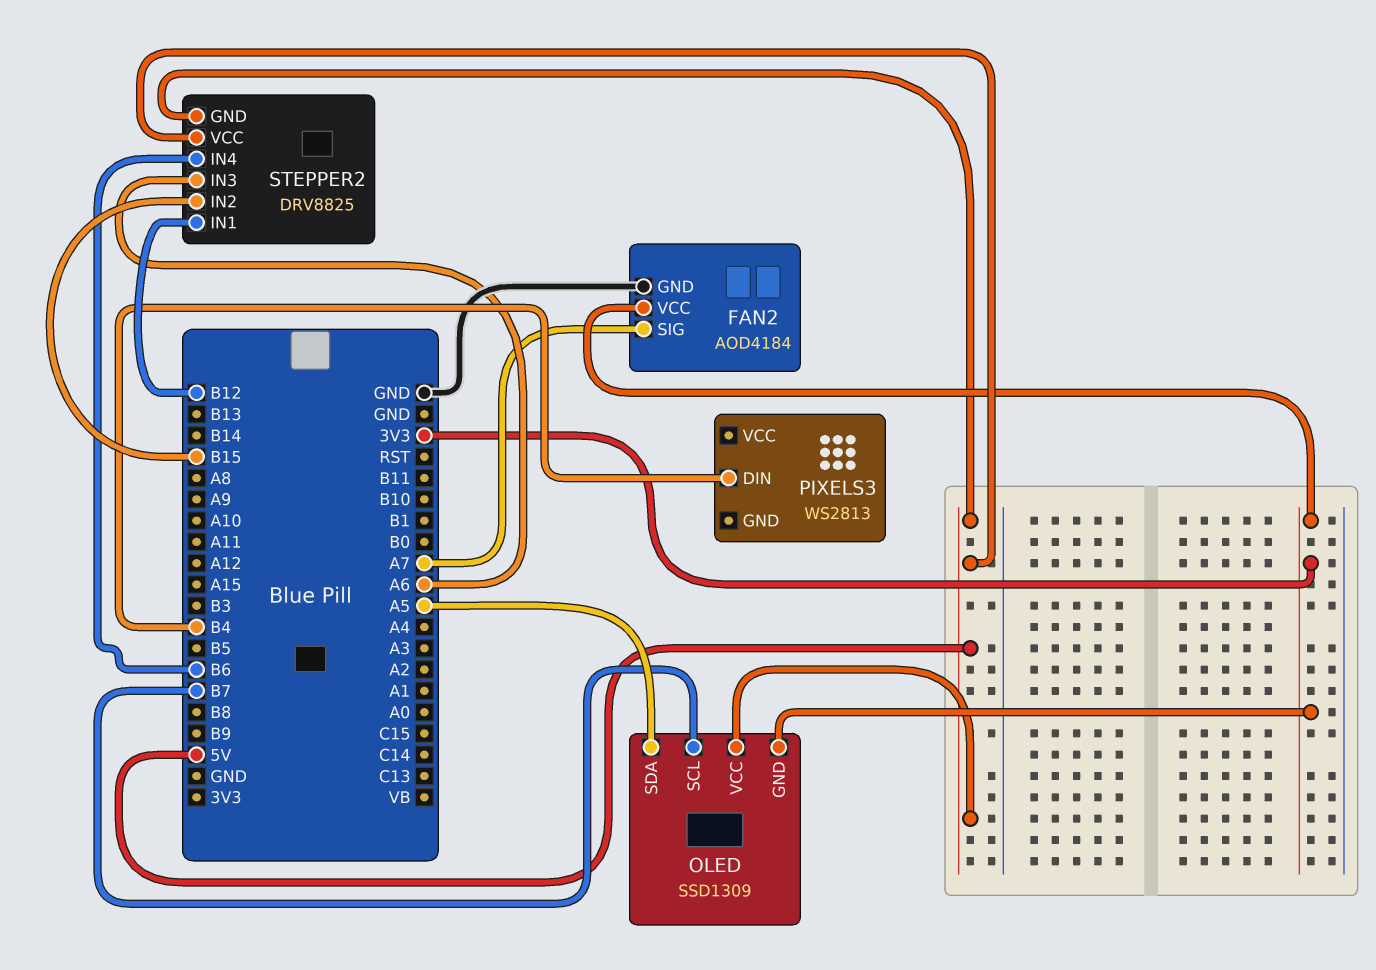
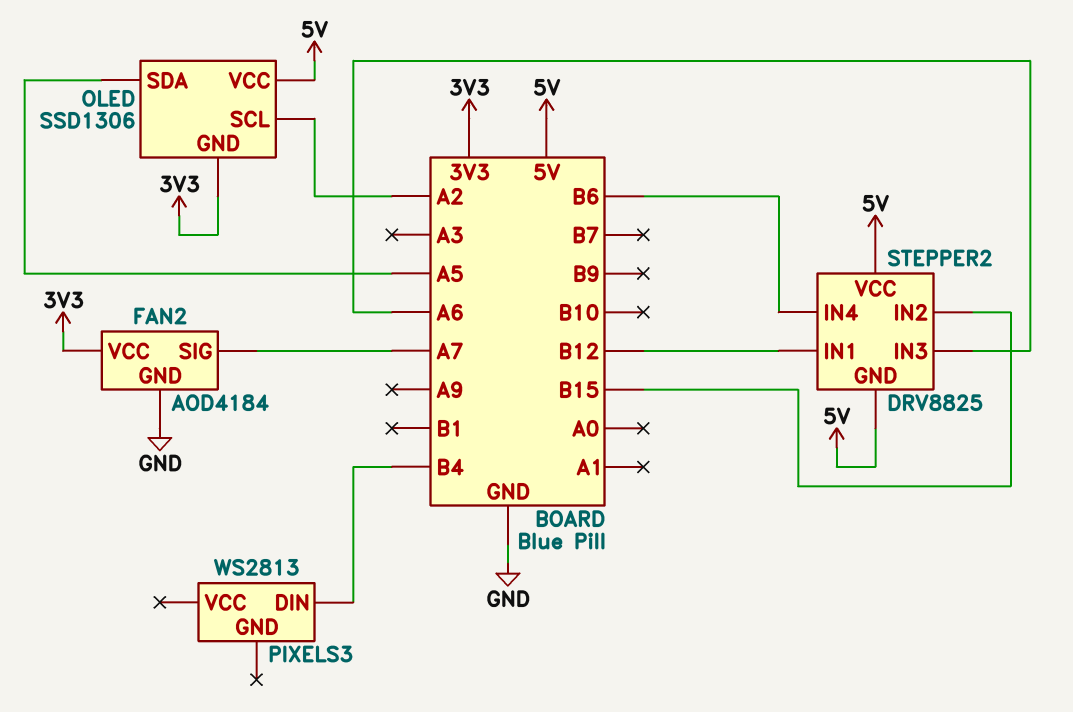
OLED: SSD1309 -> SSD1306
OLED pin SCL: B7 -> A2

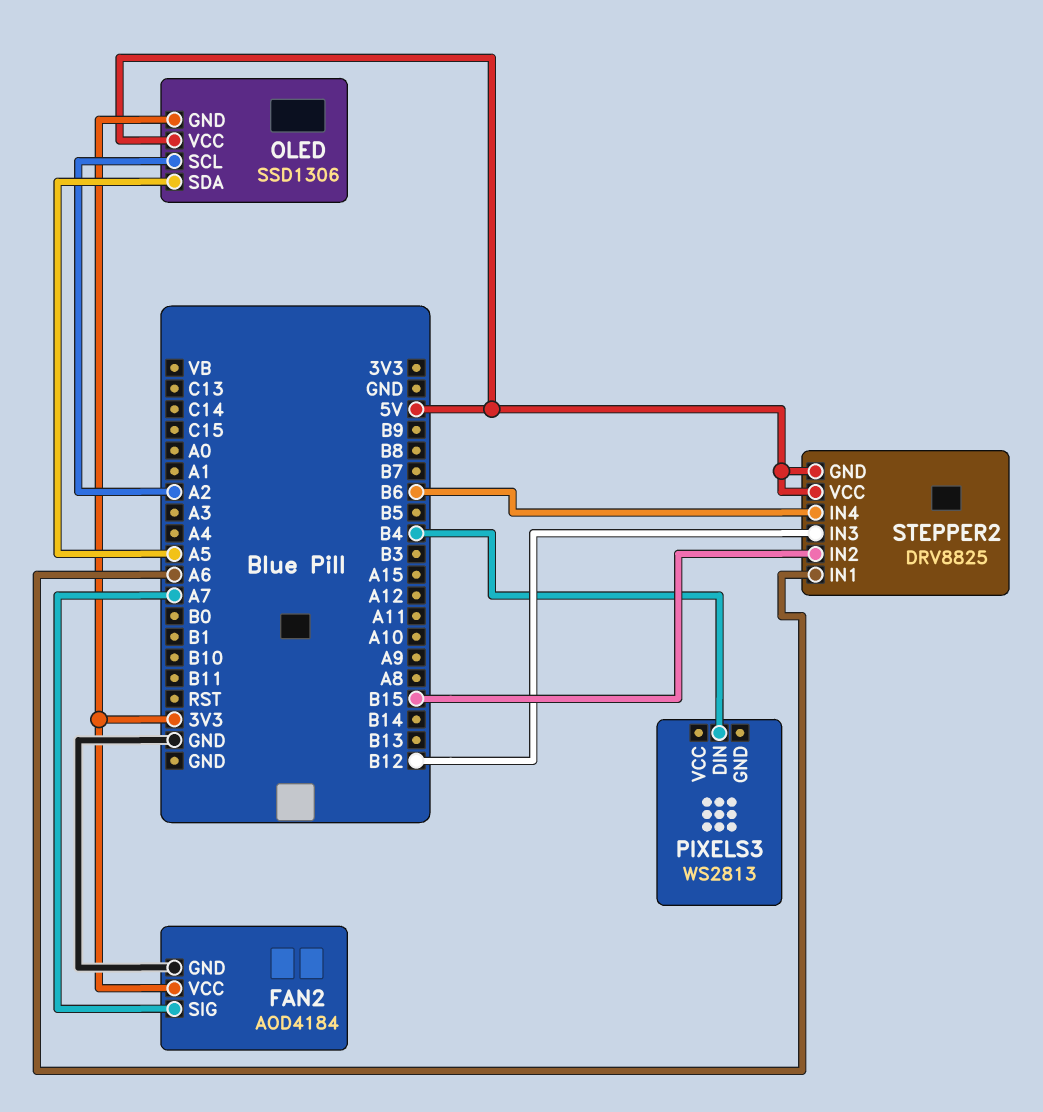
STEPPER2 pin IN1: B12 -> A6
STEPPER2 pin IN3: A6 -> B12

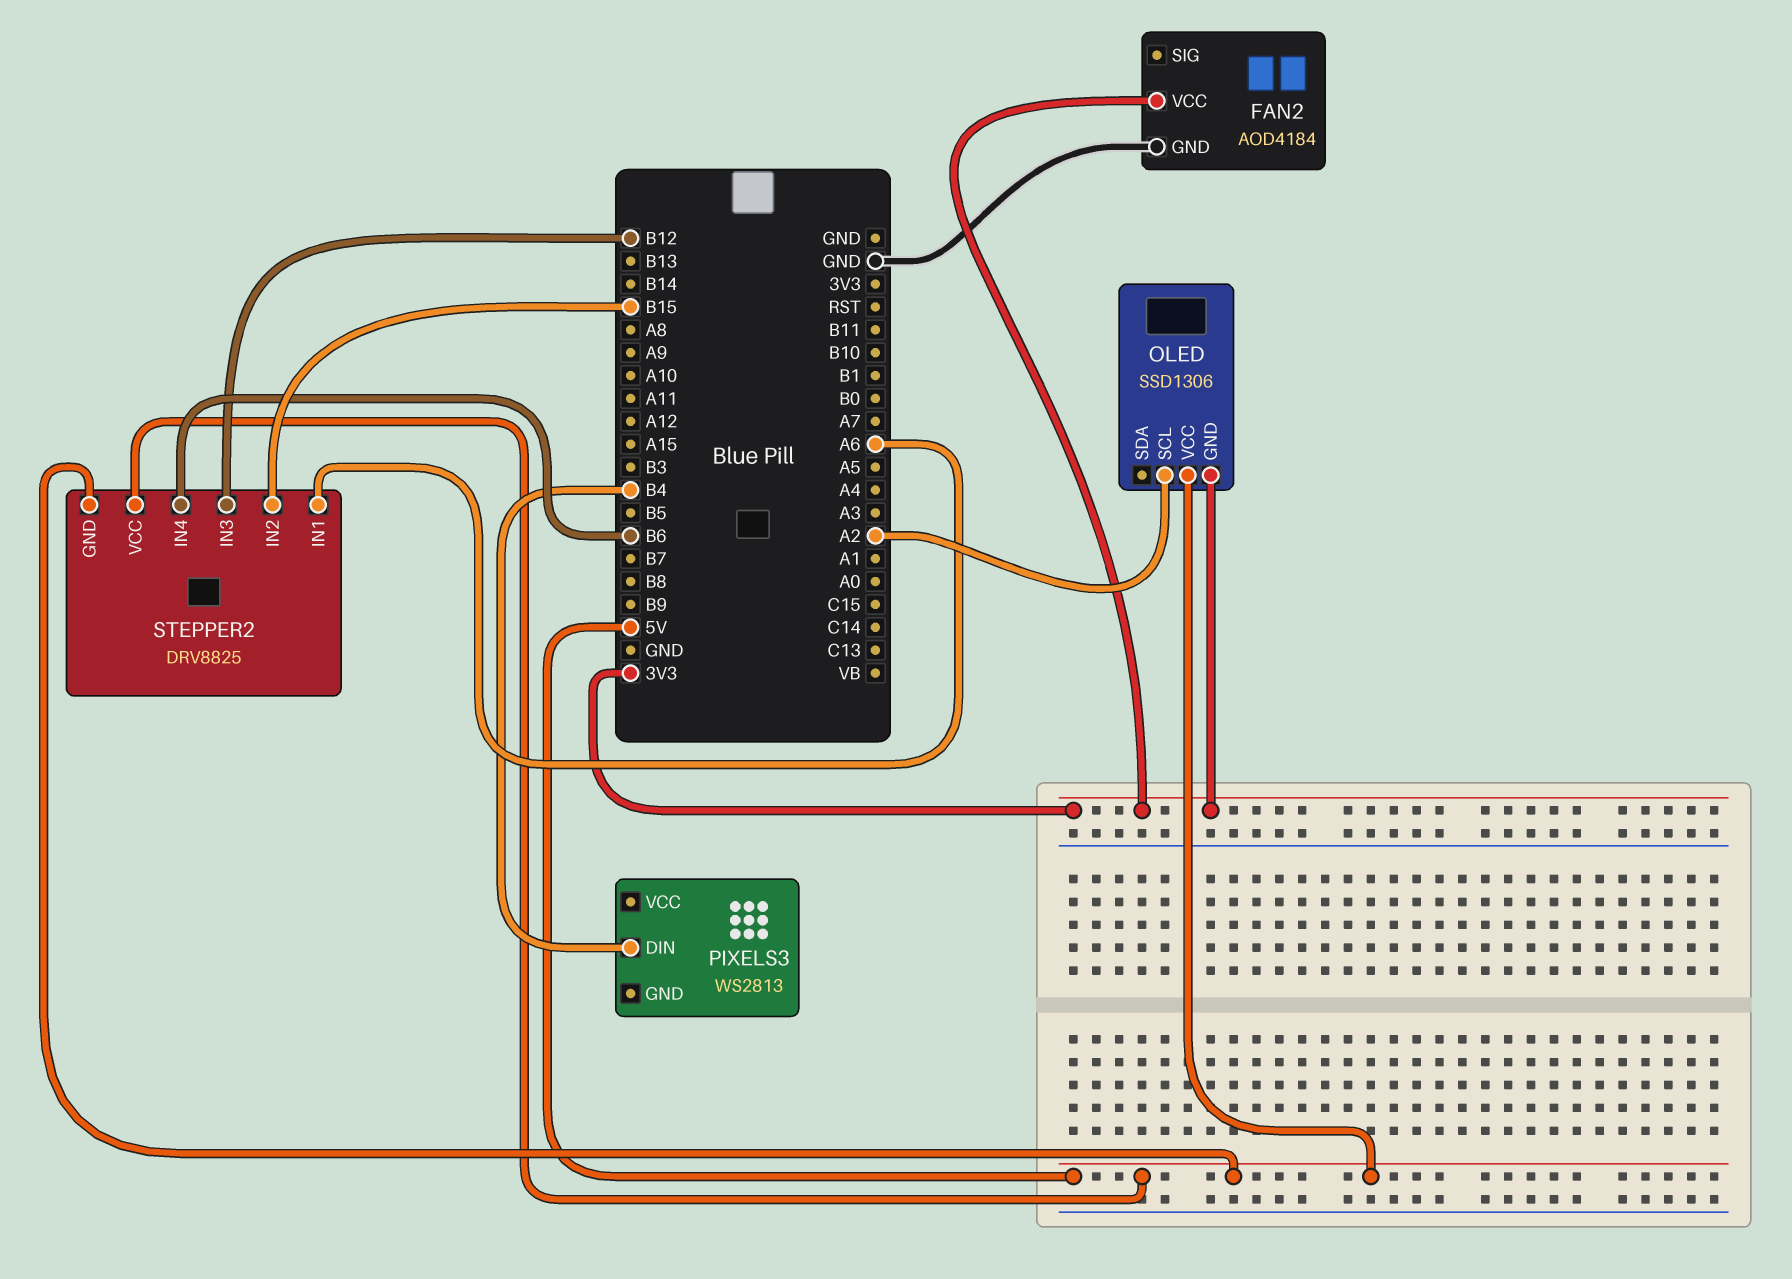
FAN2 pin SIG: A7 -> none
OLED pin SDA: A5 -> none

